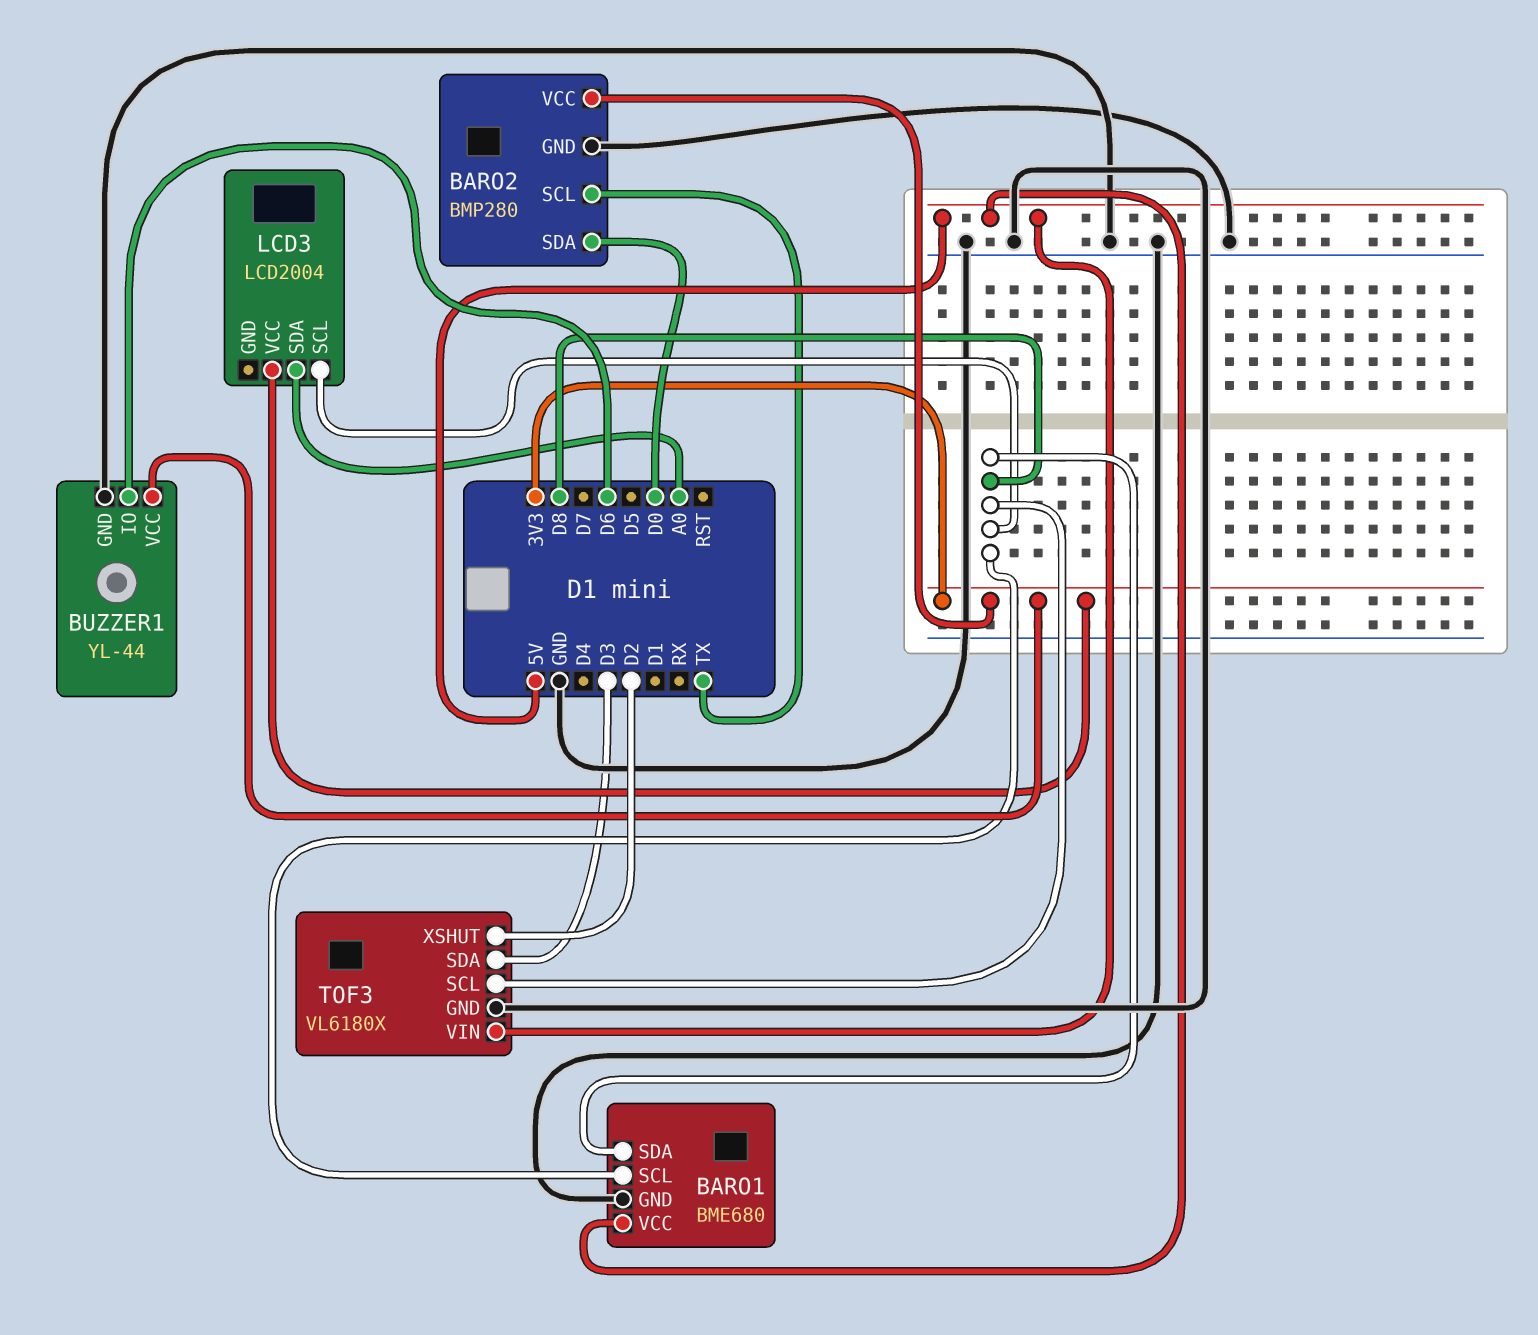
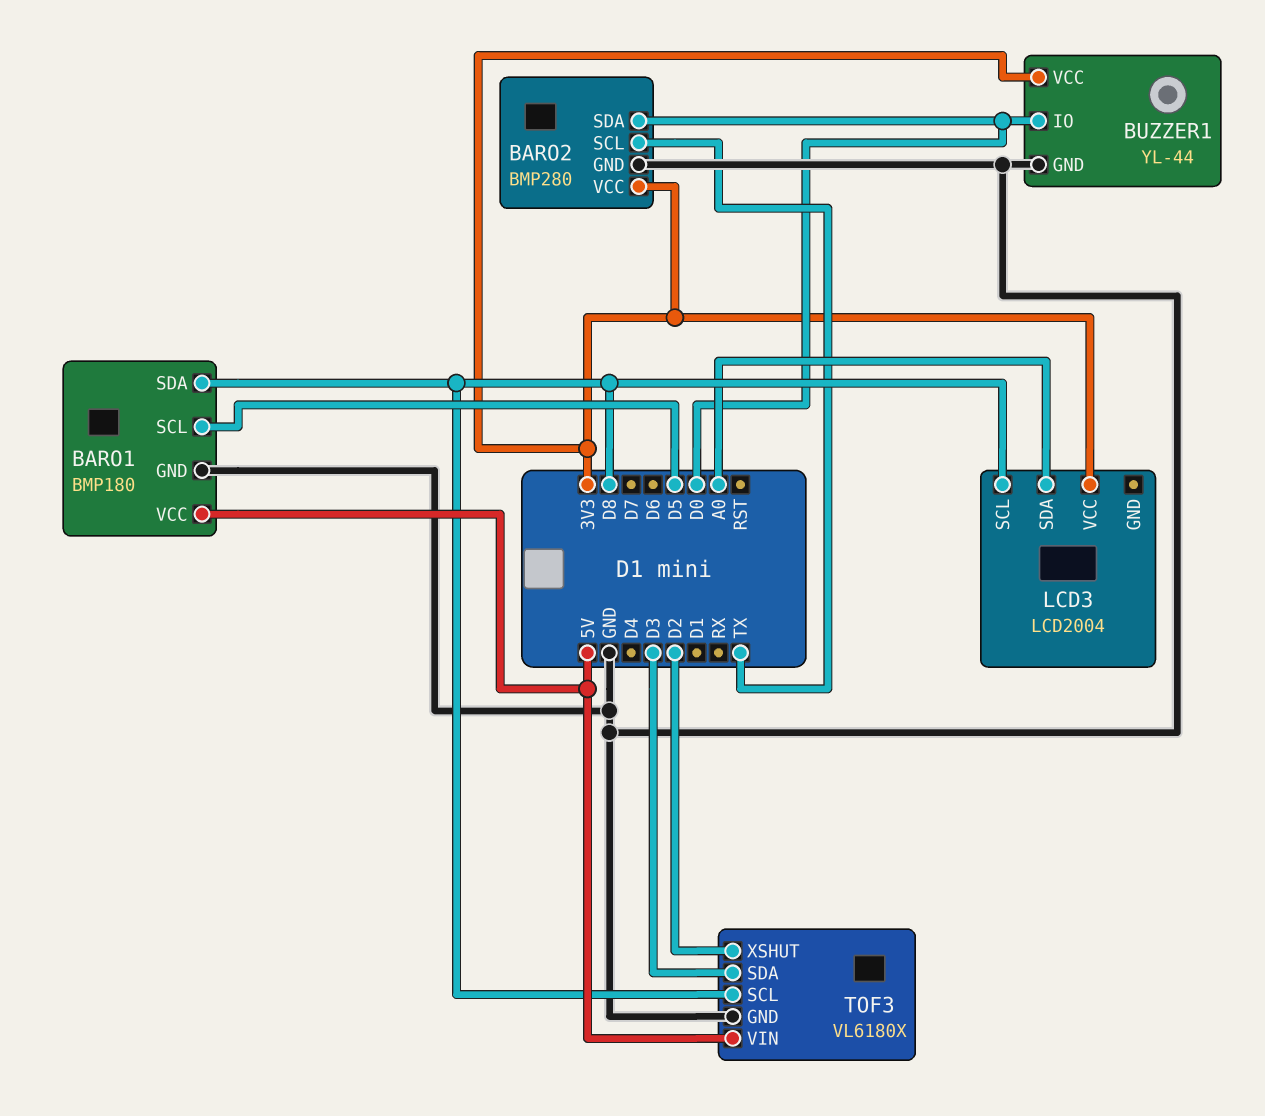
BARO1: BME680 -> BMP180
BARO1 pin SCL: D8 -> D5
BUZZER1 pin IO: D6 -> D0

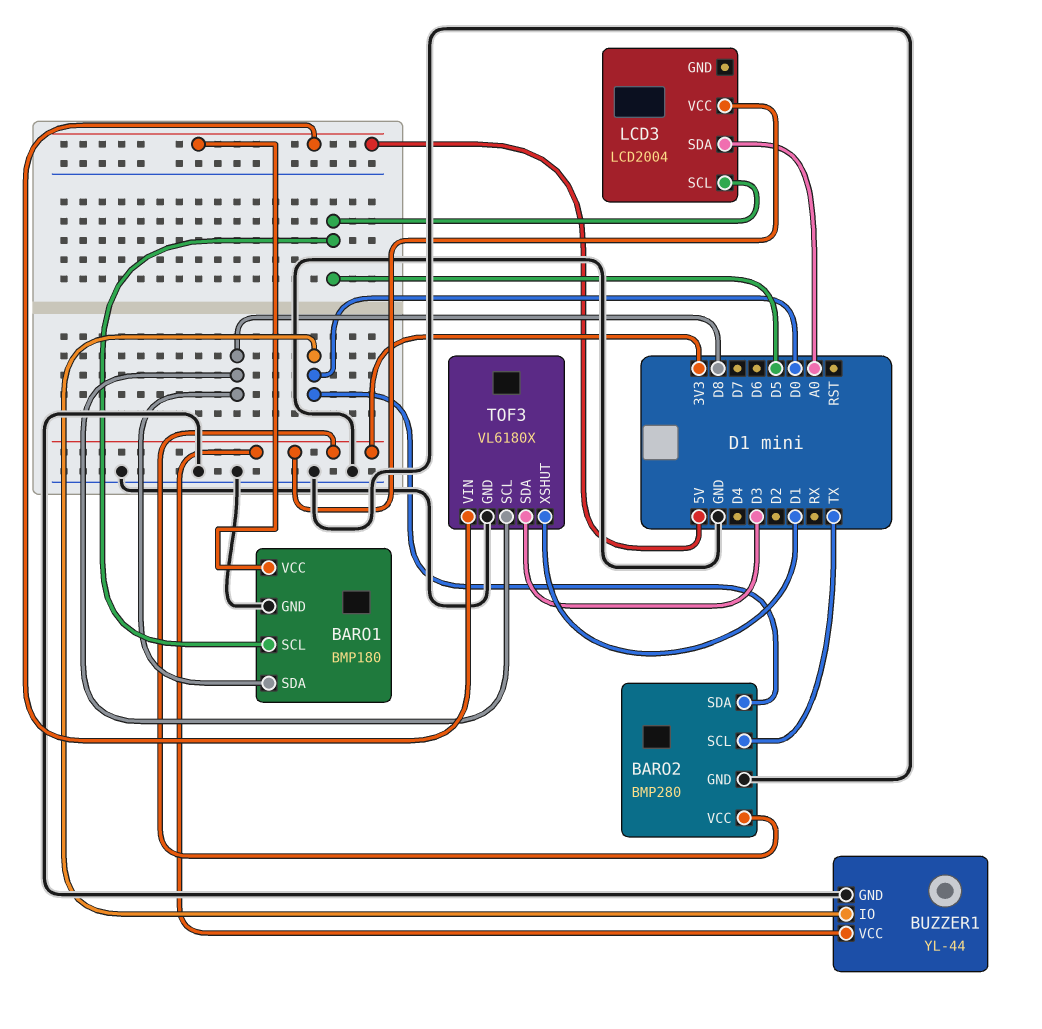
LCD3 pin SCL: D8 -> D5
TOF3 pin XSHUT: D2 -> D1

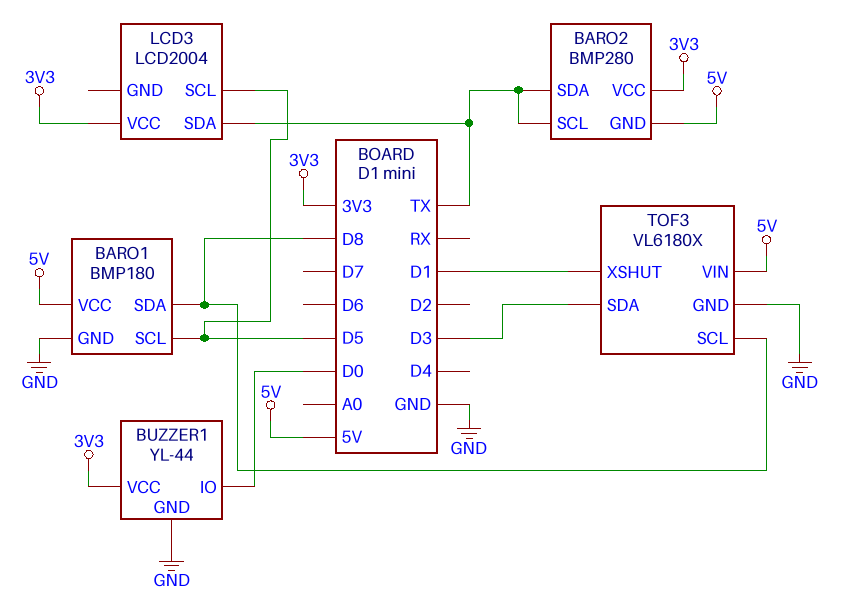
BARO2 pin GND: GND -> 5V
BARO2 pin SDA: D0 -> TX
LCD3 pin SDA: A0 -> TX

